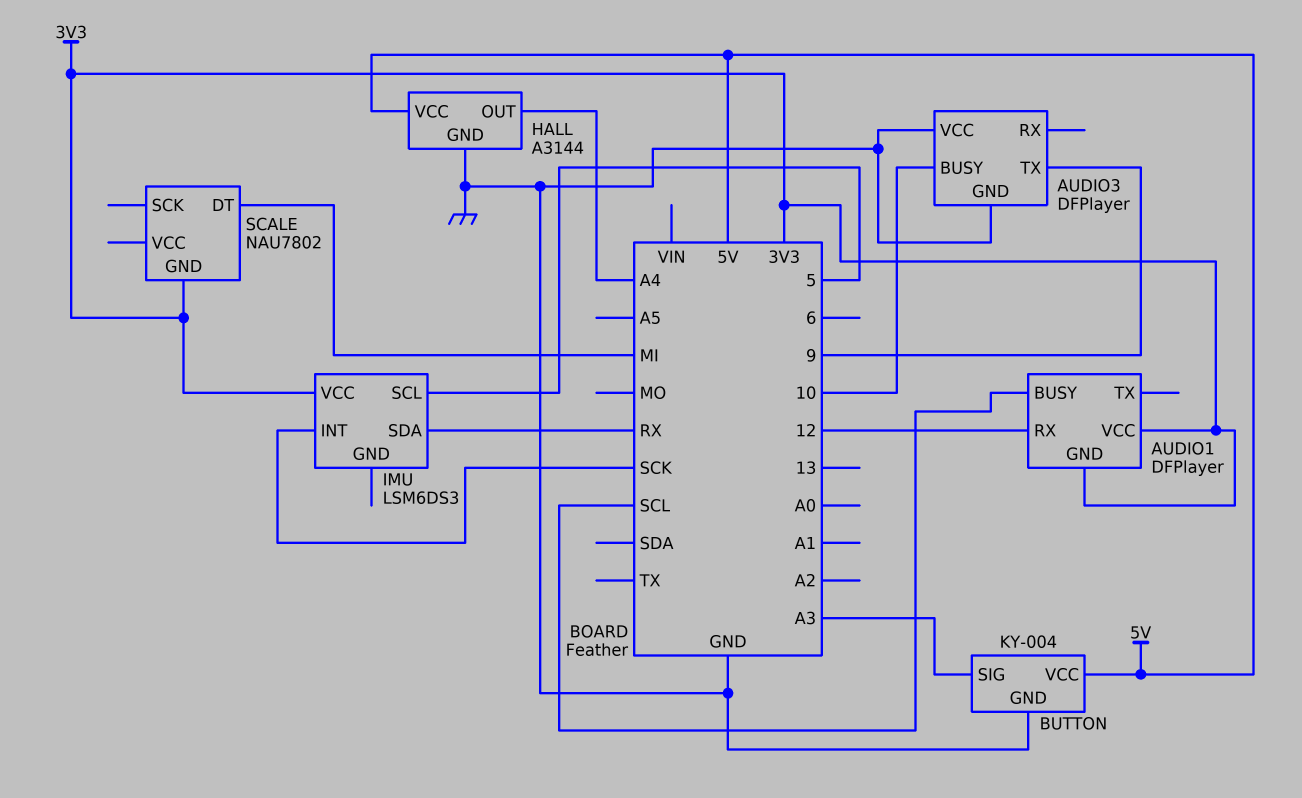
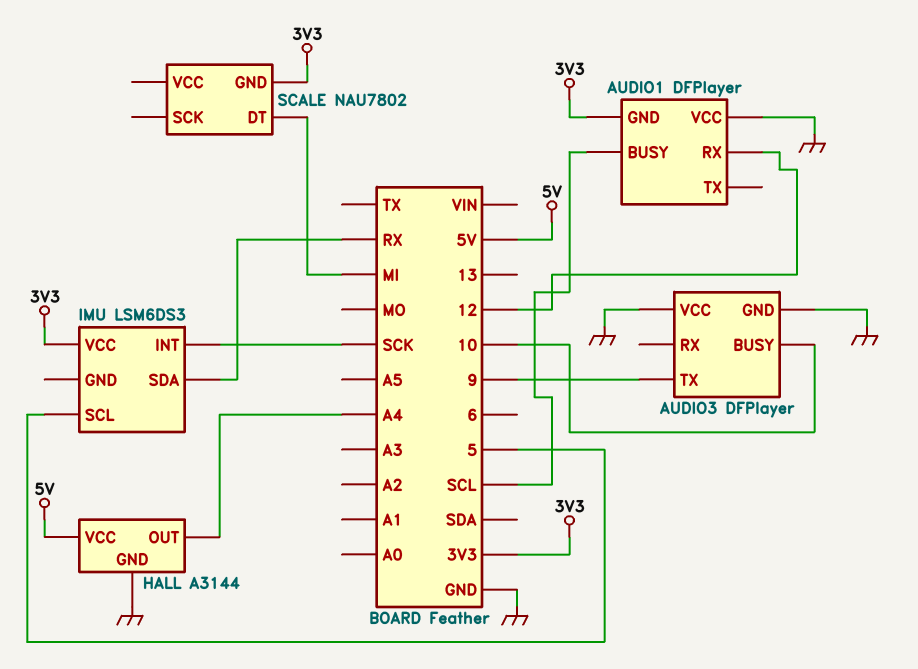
AUDIO1 pin VCC: 3V3 -> GND
BUTTON: KY-004 -> none
BUTTON pin GND: GND -> none
BUTTON pin SIG: A3 -> none
BUTTON pin VCC: 5V -> none

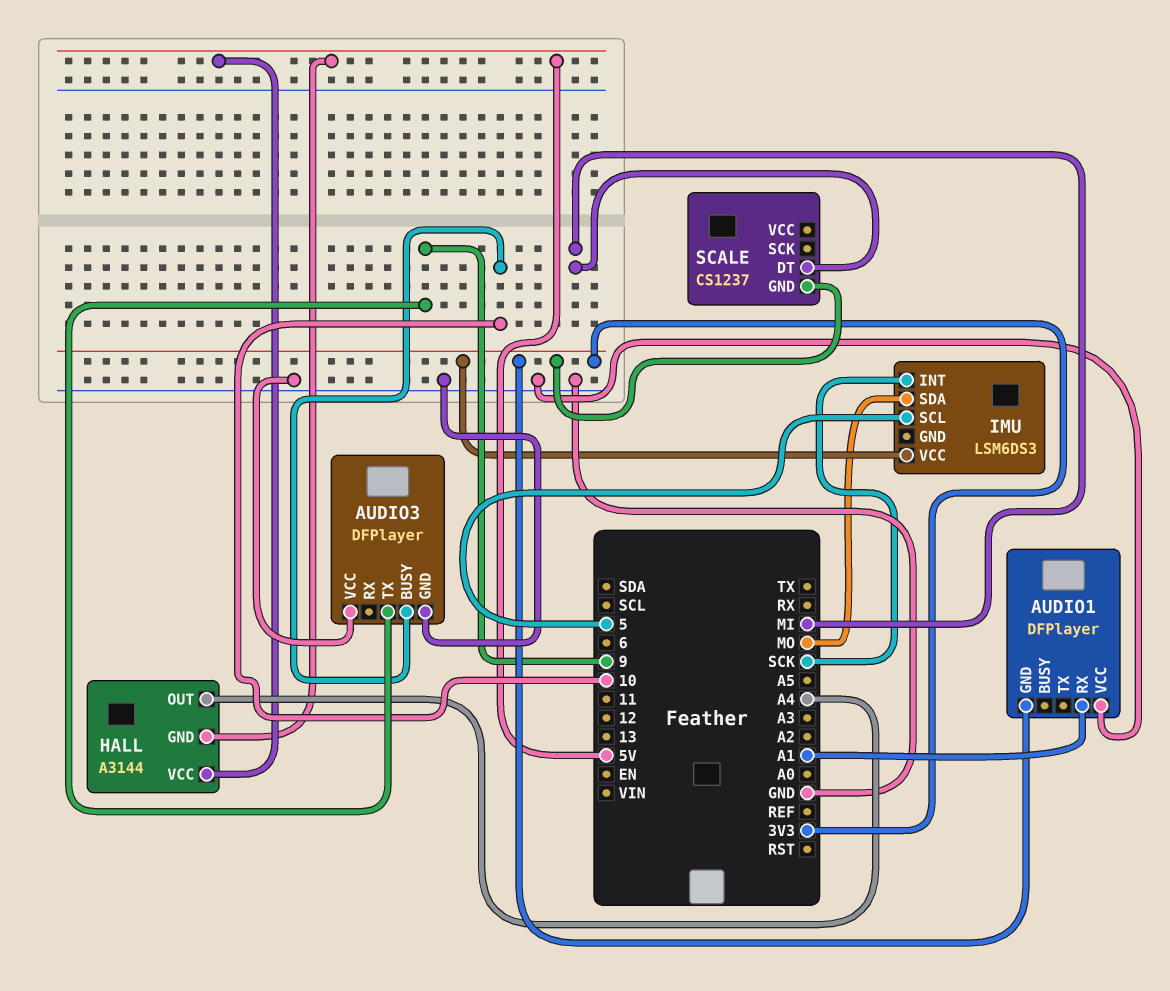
AUDIO1 pin BUSY: SCL -> none
AUDIO1 pin RX: 12 -> A1
HALL pin GND: GND -> 5V
IMU pin SDA: RX -> MO
SCALE: NAU7802 -> CS1237

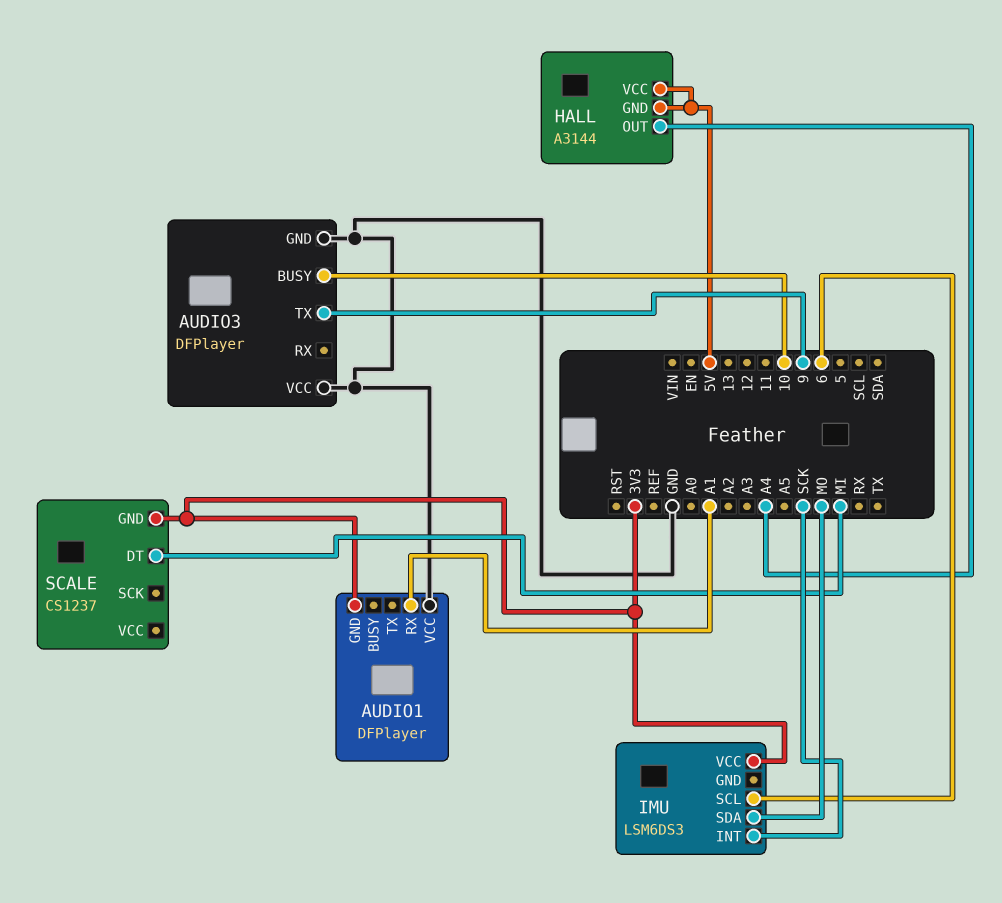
IMU pin SCL: 5 -> 6

